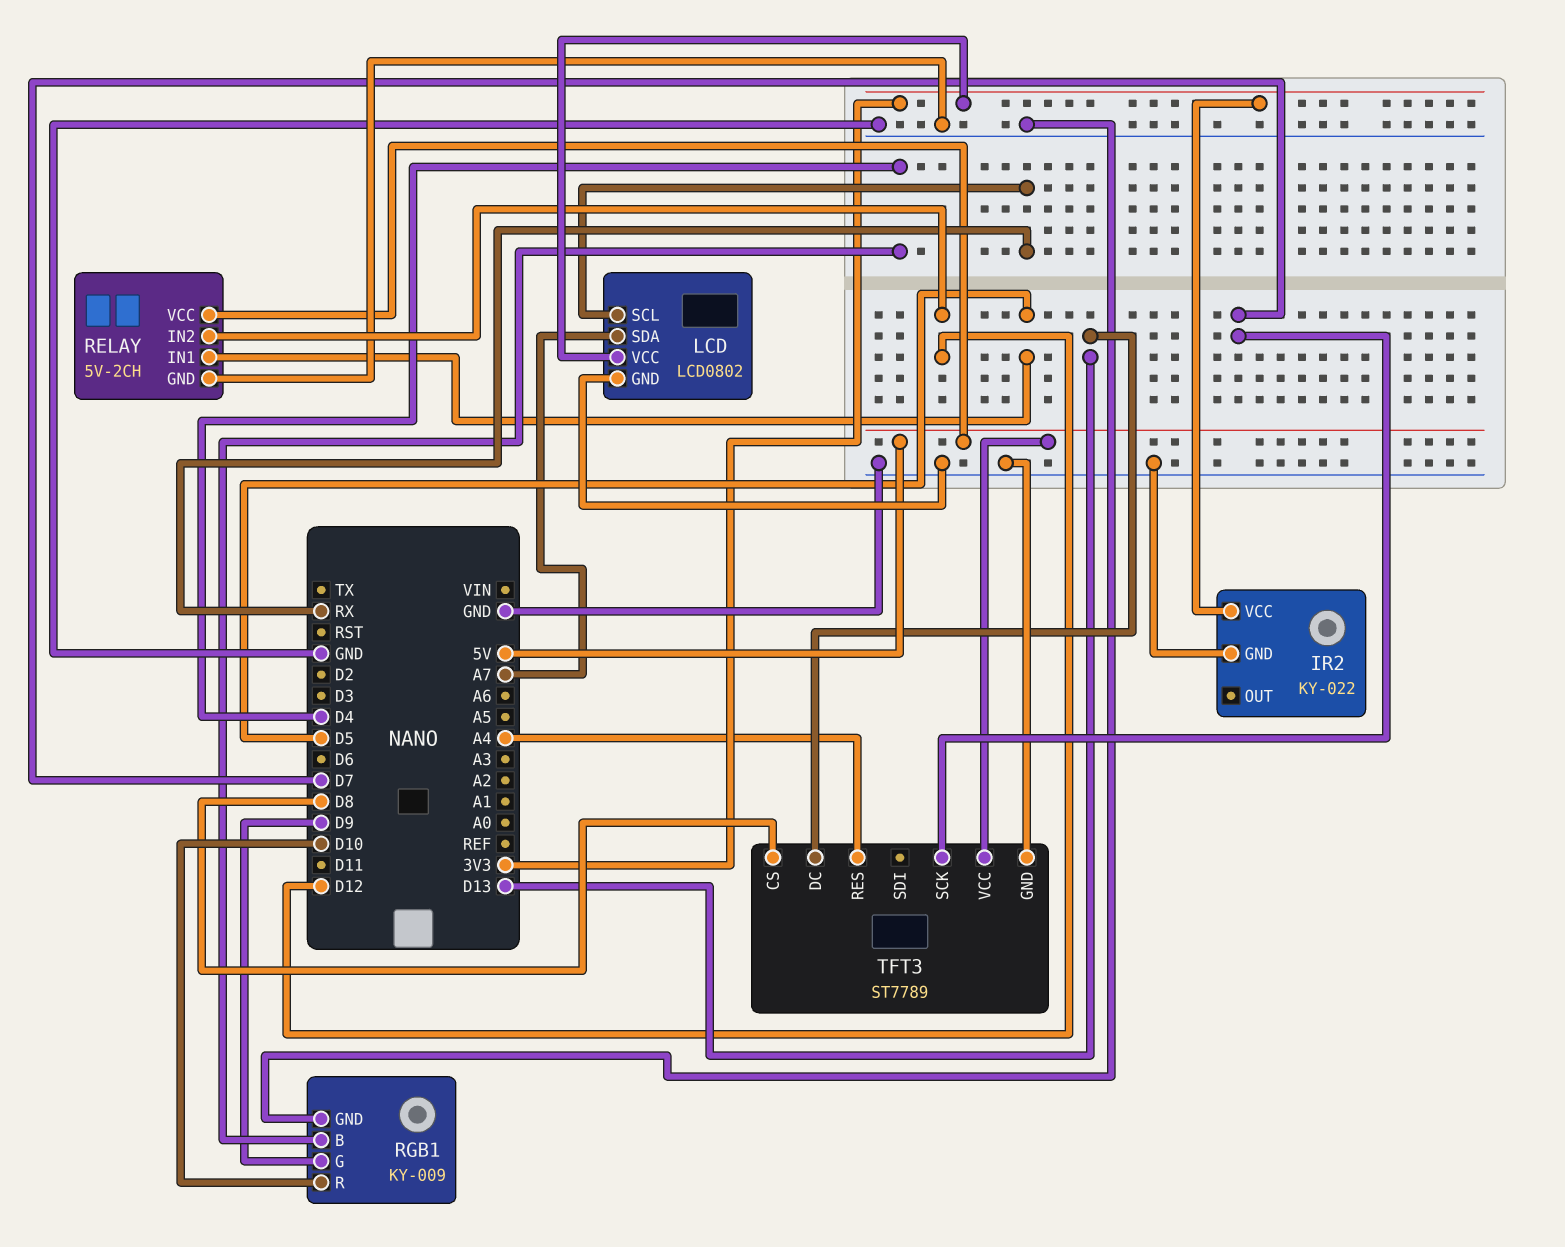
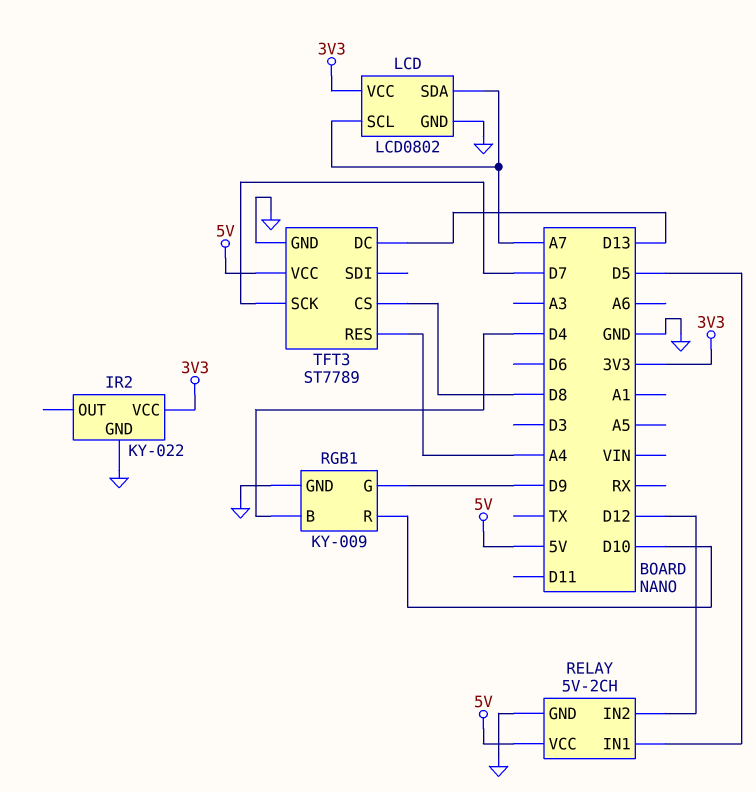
LCD pin SCL: RX -> A7

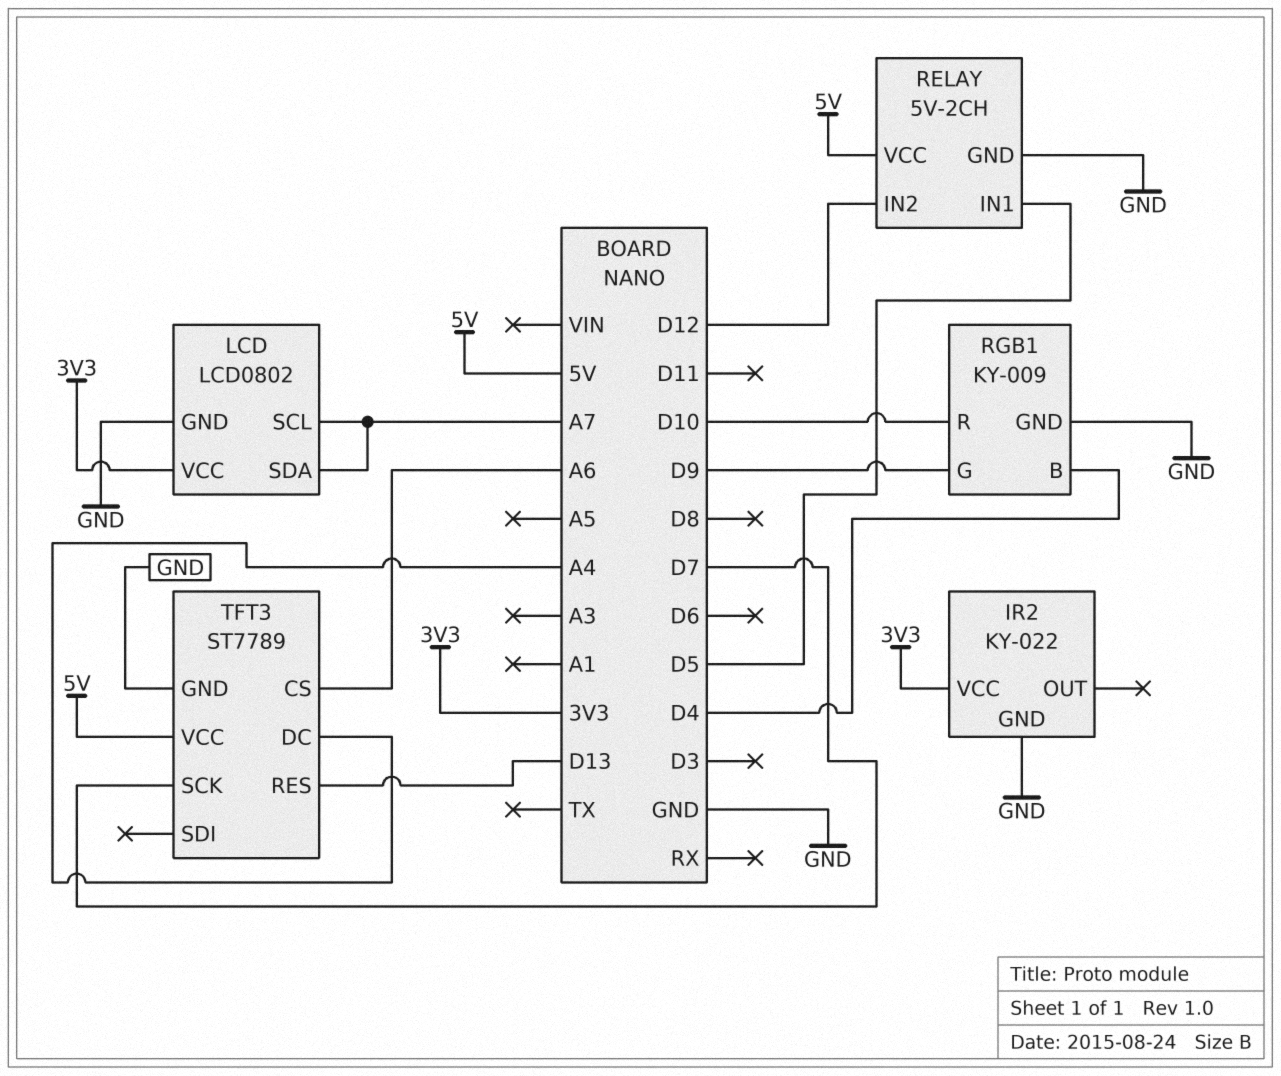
TFT3 pin CS: D8 -> A6
TFT3 pin DC: D13 -> A4
TFT3 pin RES: A4 -> D13

